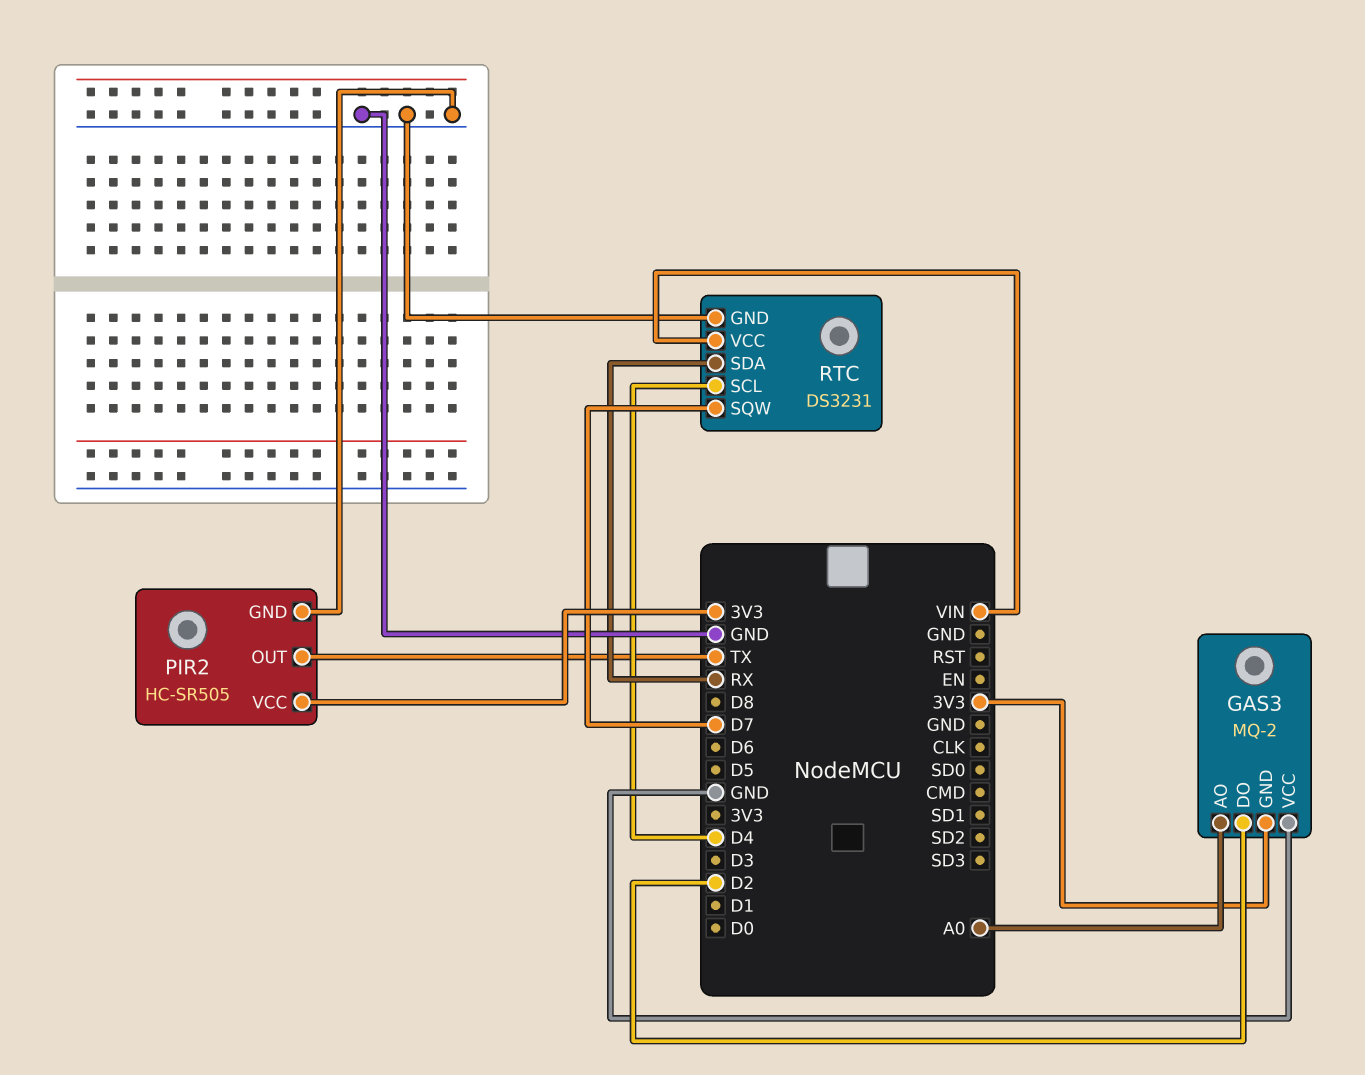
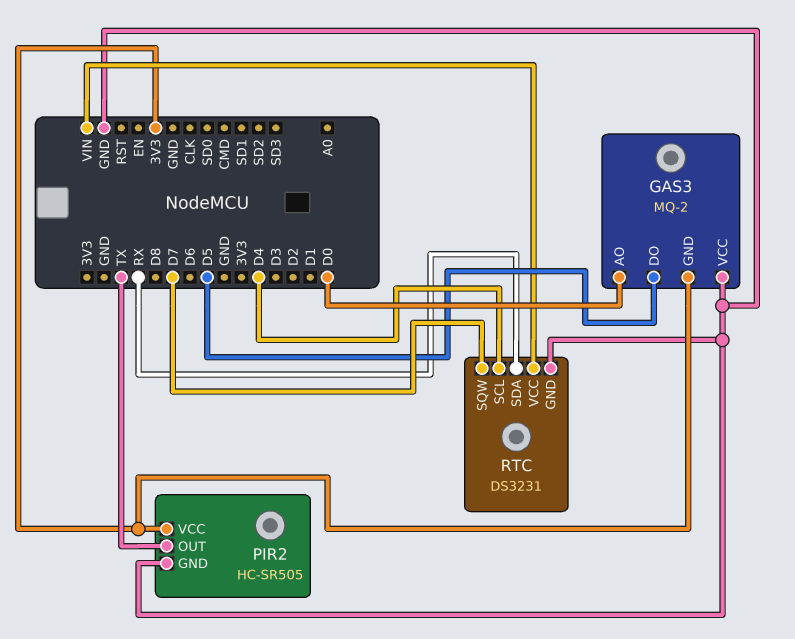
GAS3 pin AO: A0 -> D0
GAS3 pin DO: D2 -> D5

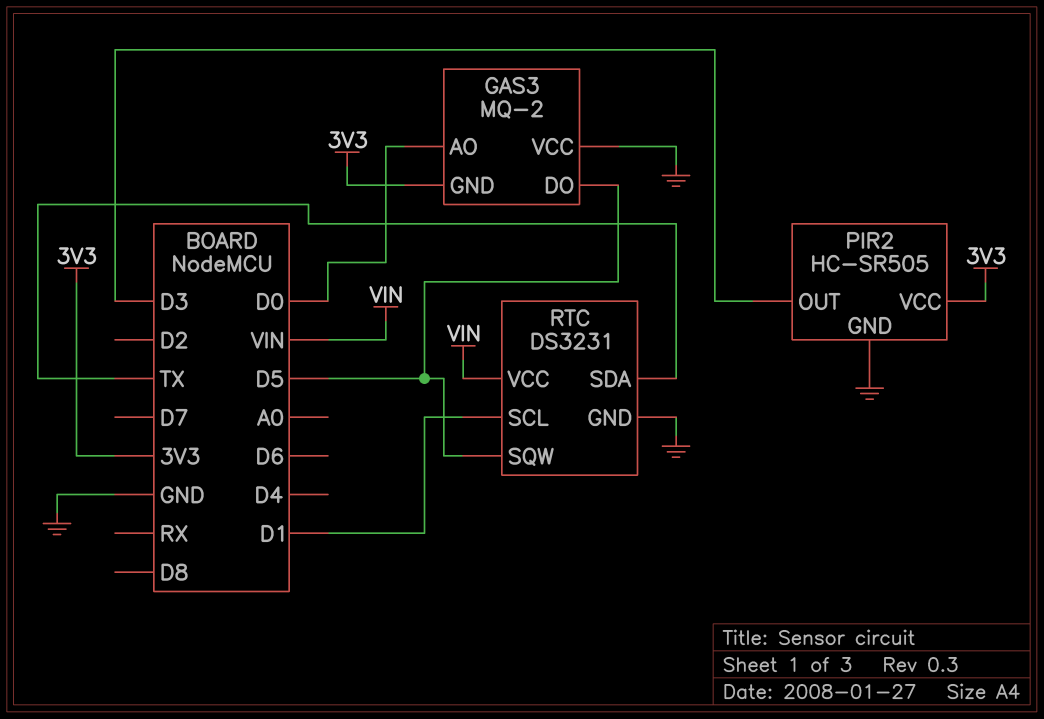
PIR2 pin OUT: TX -> D3
RTC pin SCL: D4 -> D1
RTC pin SDA: RX -> TX
RTC pin SQW: D7 -> D5

